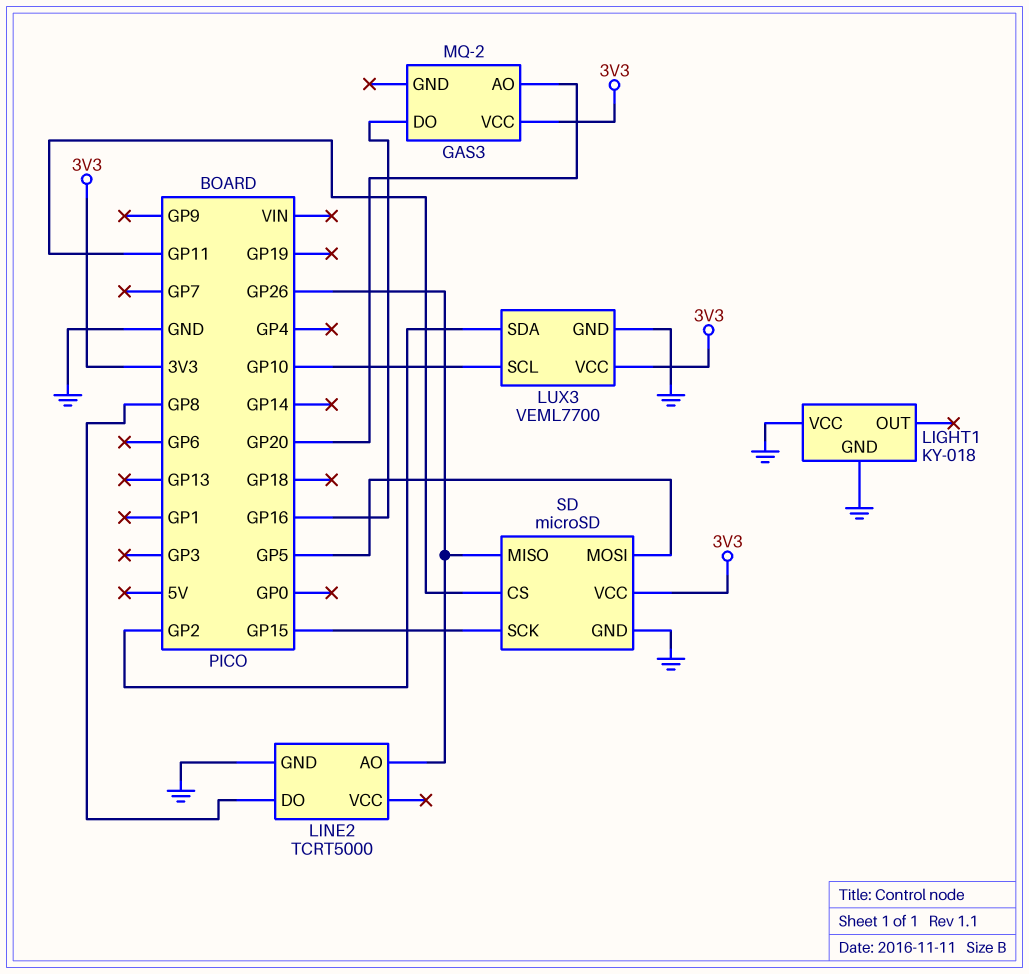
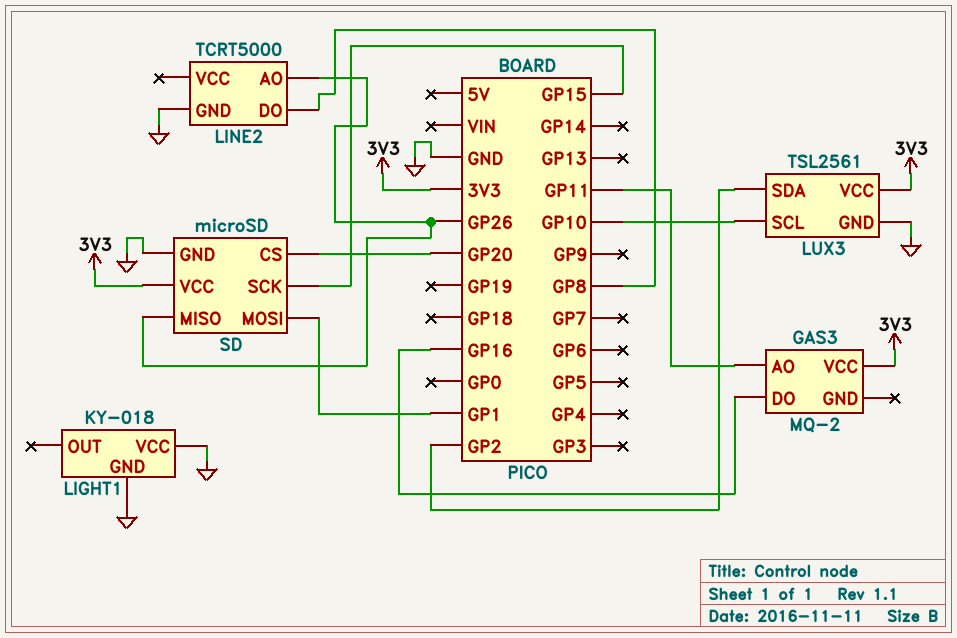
GAS3 pin AO: GP20 -> GP11
LUX3: VEML7700 -> TSL2561
SD pin CS: GP11 -> GP20
SD pin MOSI: GP5 -> GP1

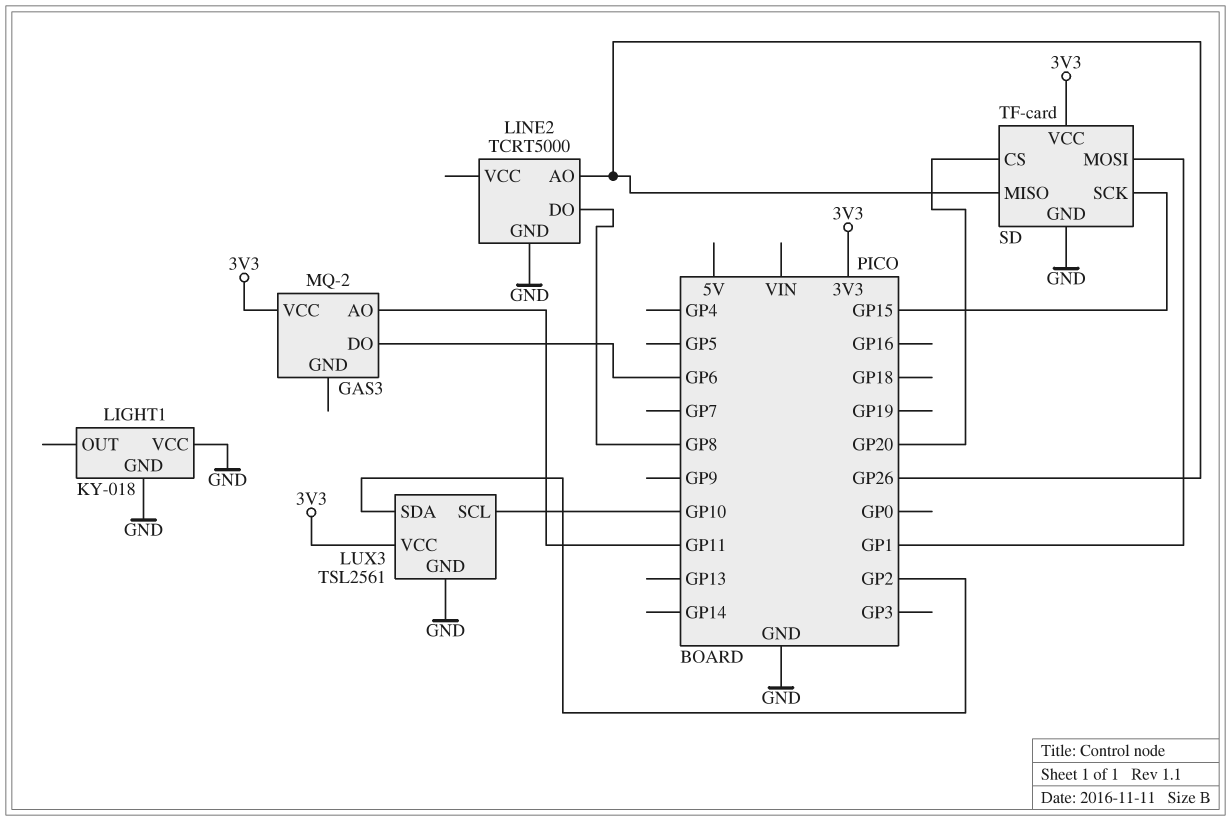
GAS3 pin DO: GP16 -> GP6
SD: microSD -> TF-card

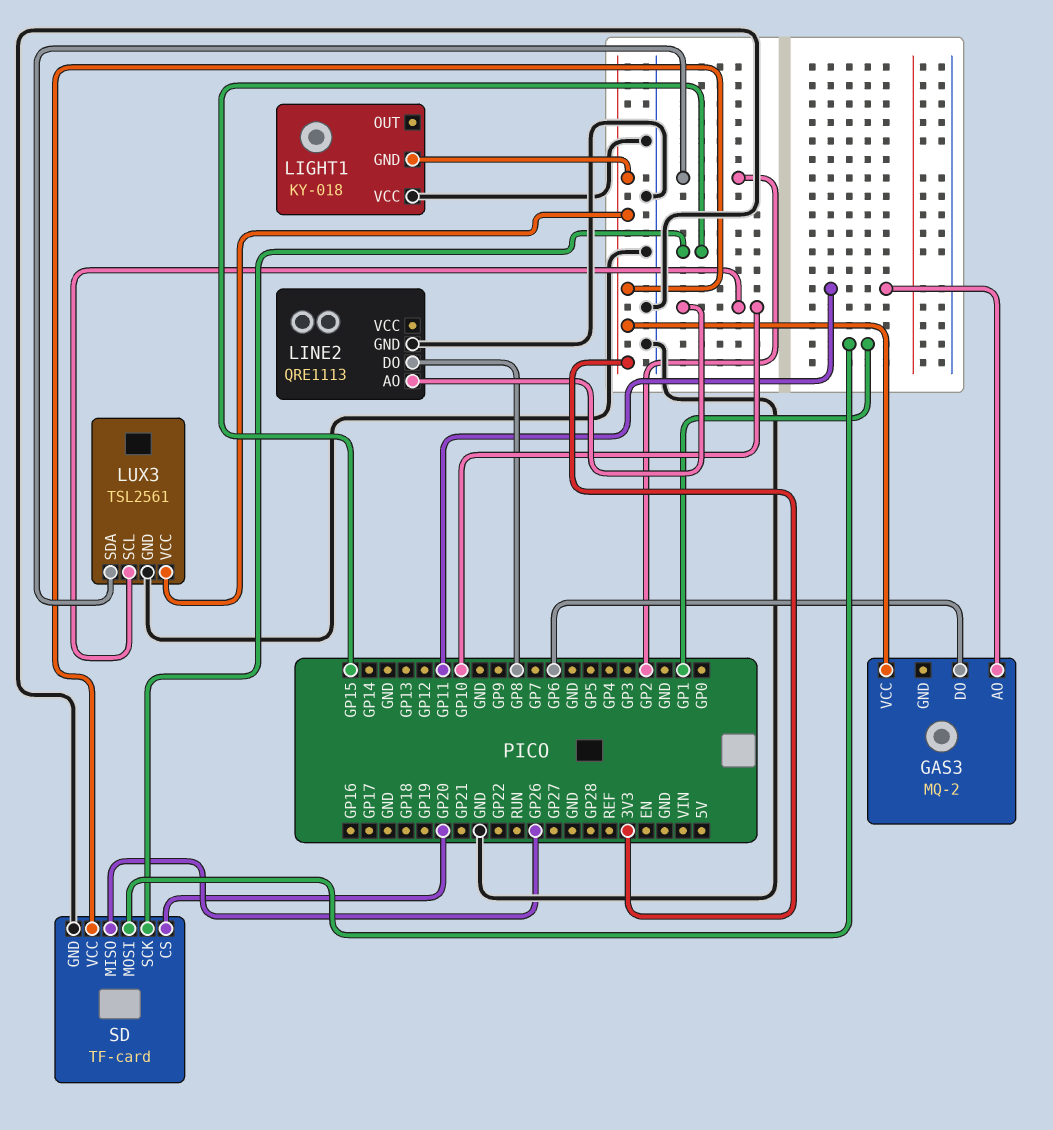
LIGHT1 pin GND: GND -> 3V3
LINE2: TCRT5000 -> QRE1113
LINE2 pin AO: GP26 -> GP10

